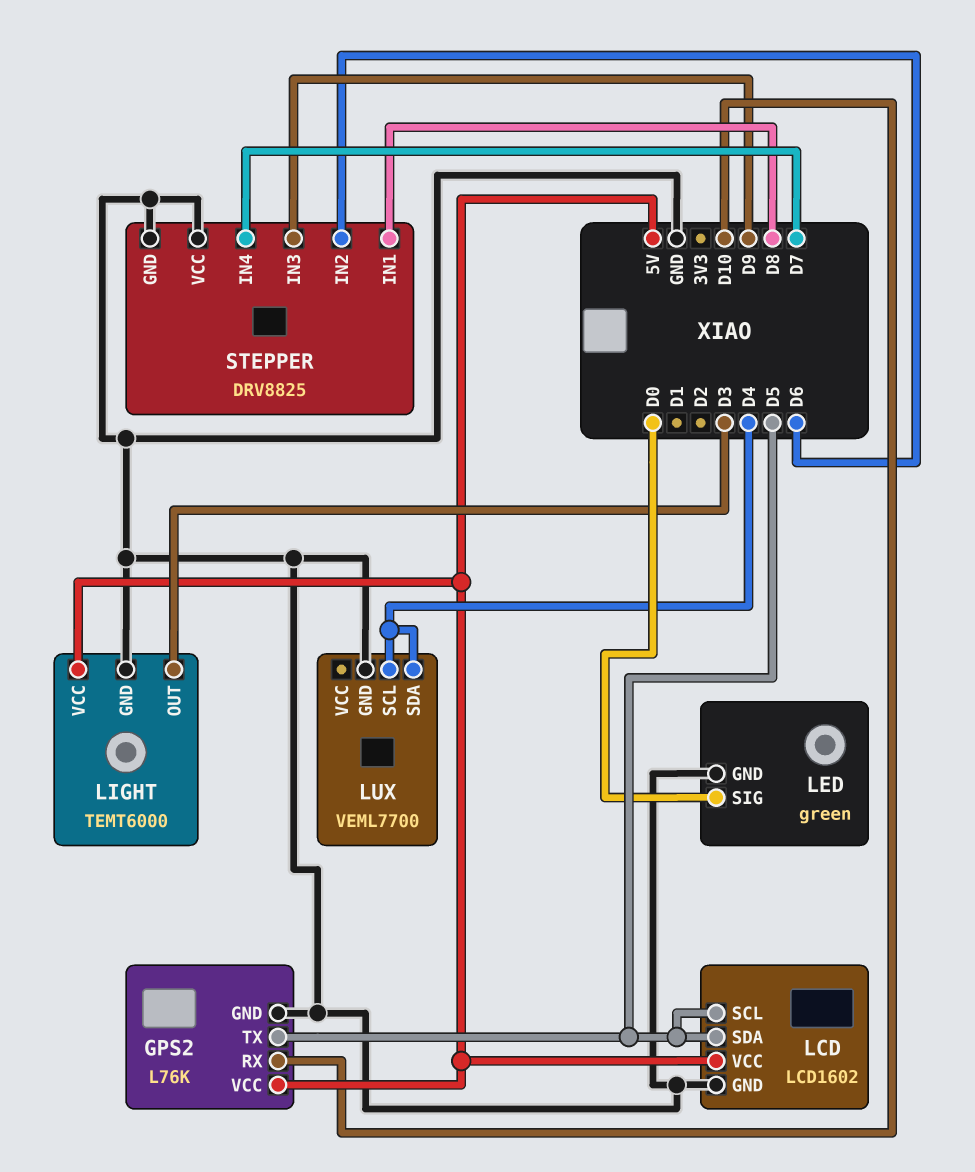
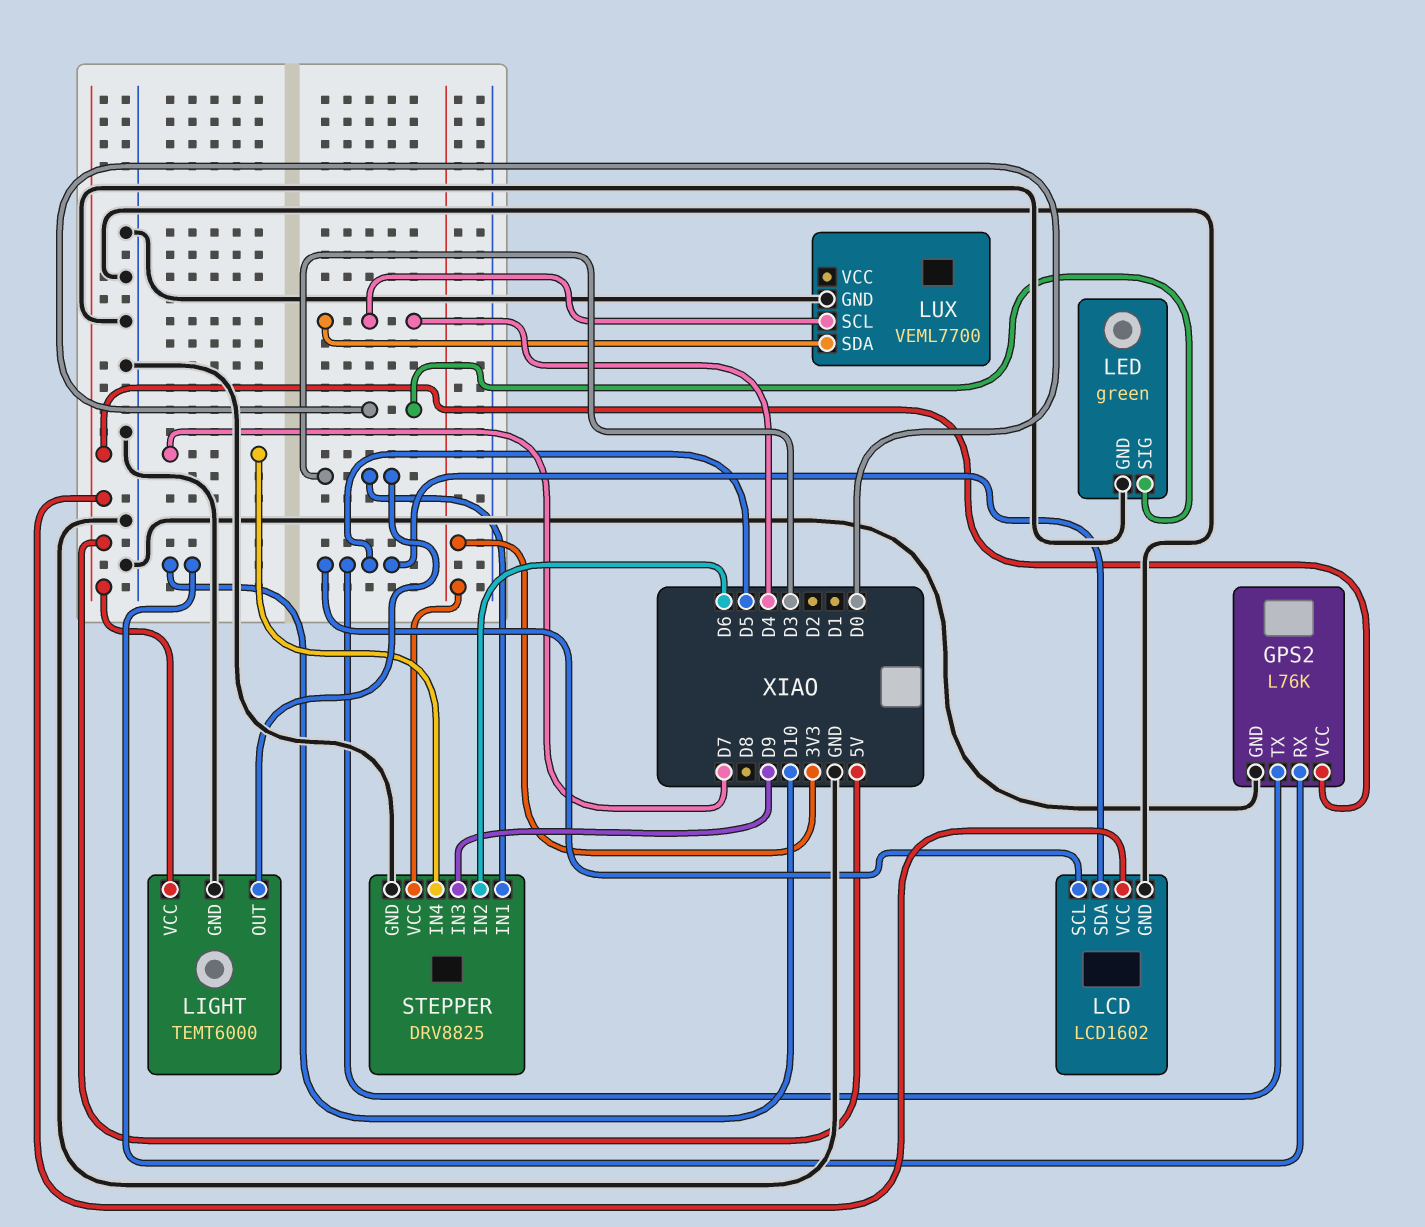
STEPPER pin IN1: D8 -> D3
STEPPER pin VCC: GND -> 3V3

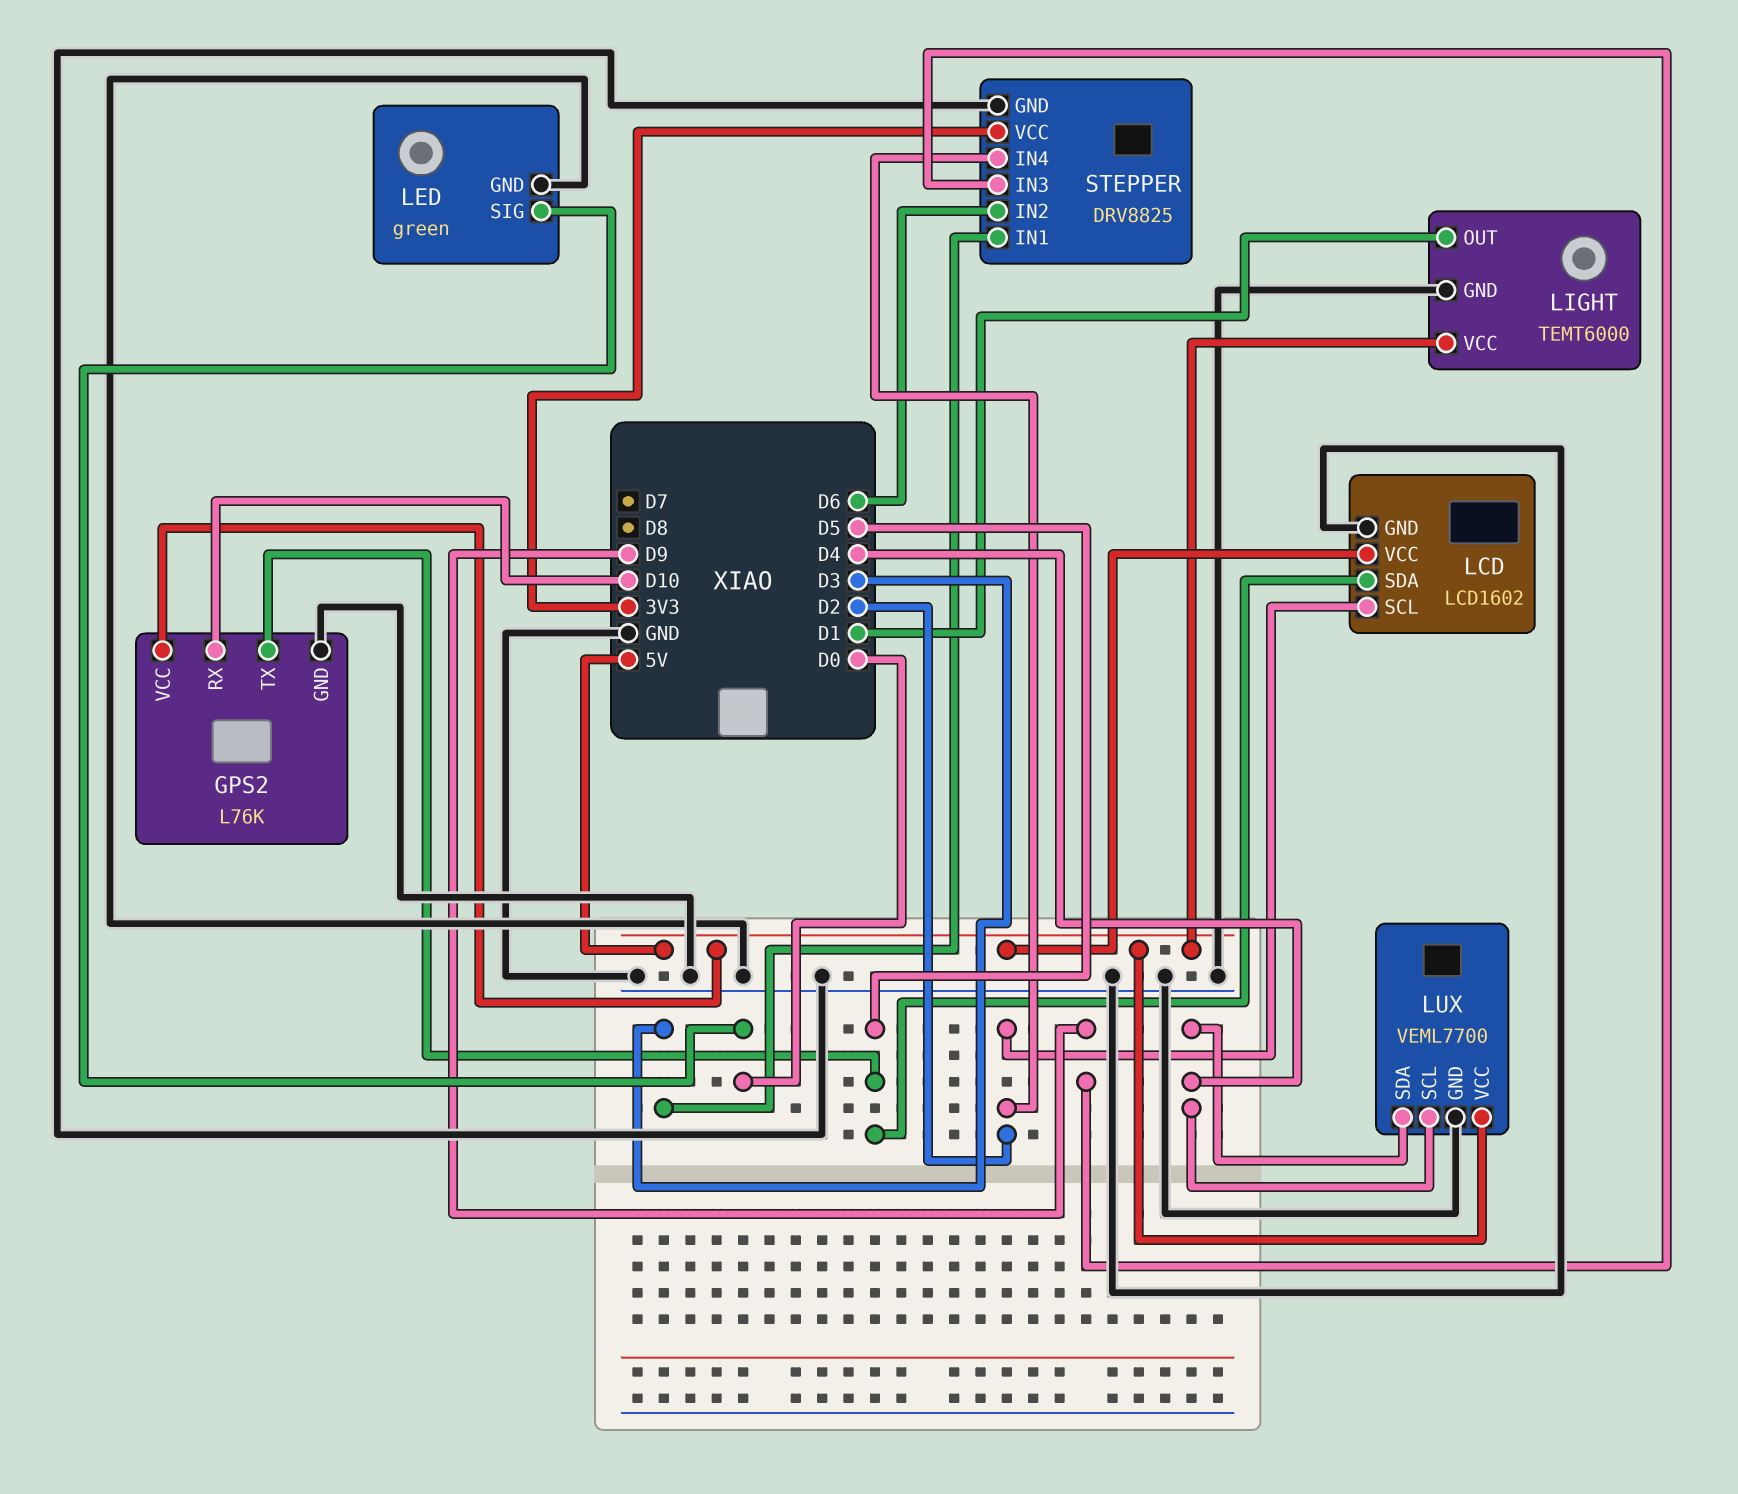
LCD pin SCL: D5 -> D2
LIGHT pin OUT: D3 -> D1
LUX pin VCC: none -> 5V
STEPPER pin IN4: D7 -> D2

